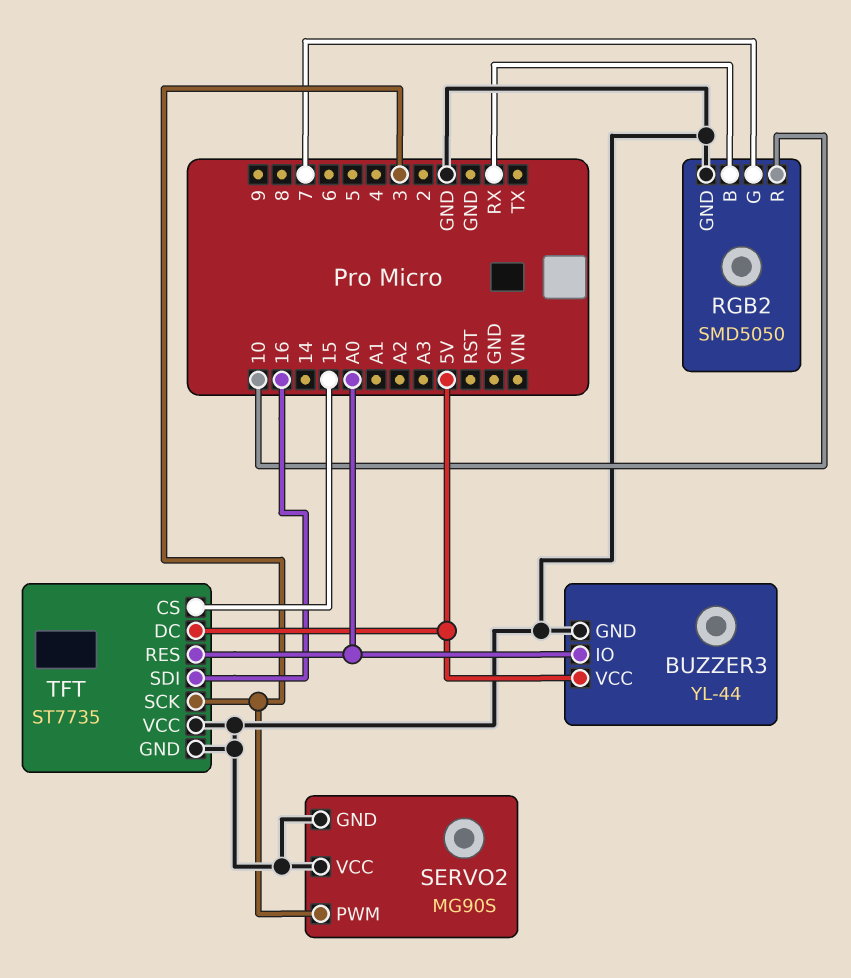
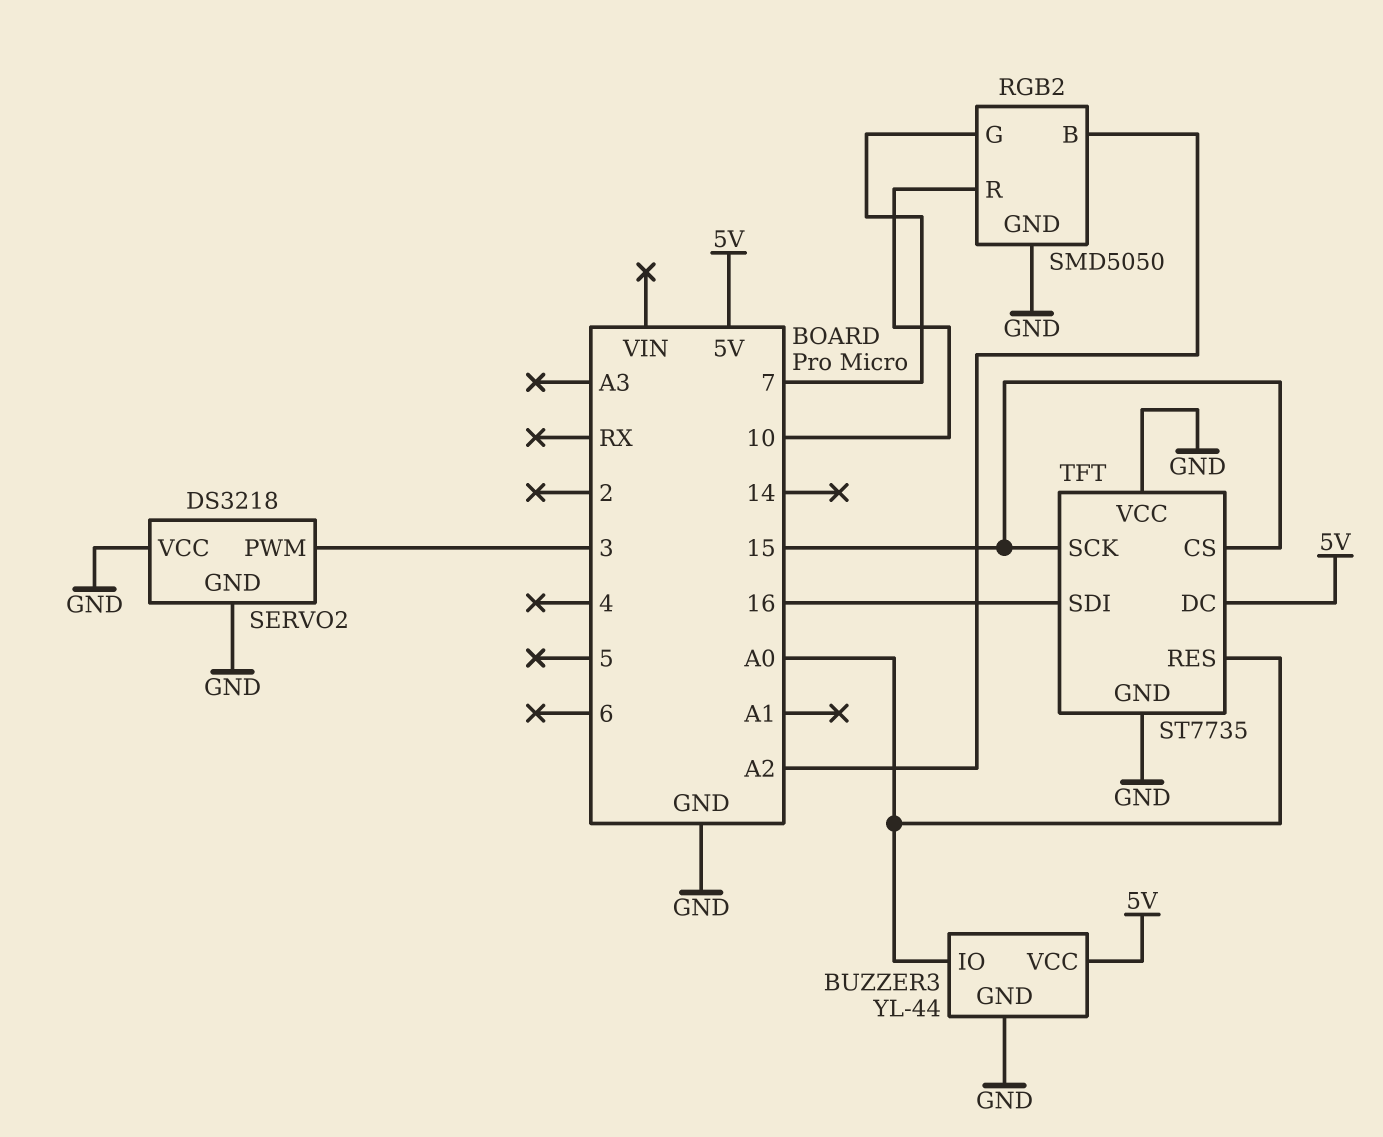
RGB2 pin B: RX -> A2
SERVO2: MG90S -> DS3218
TFT pin SCK: 3 -> 15

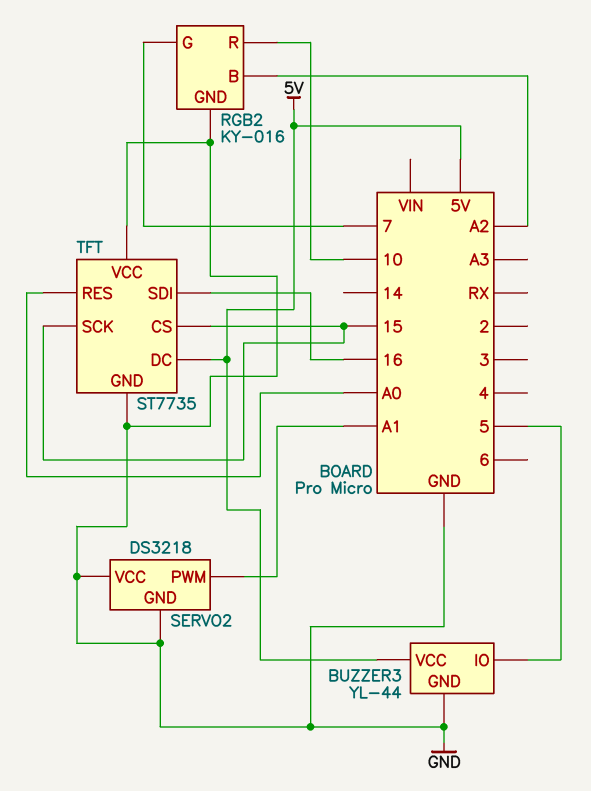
BUZZER3 pin IO: A0 -> 5
RGB2: SMD5050 -> KY-016
SERVO2 pin PWM: 3 -> A1

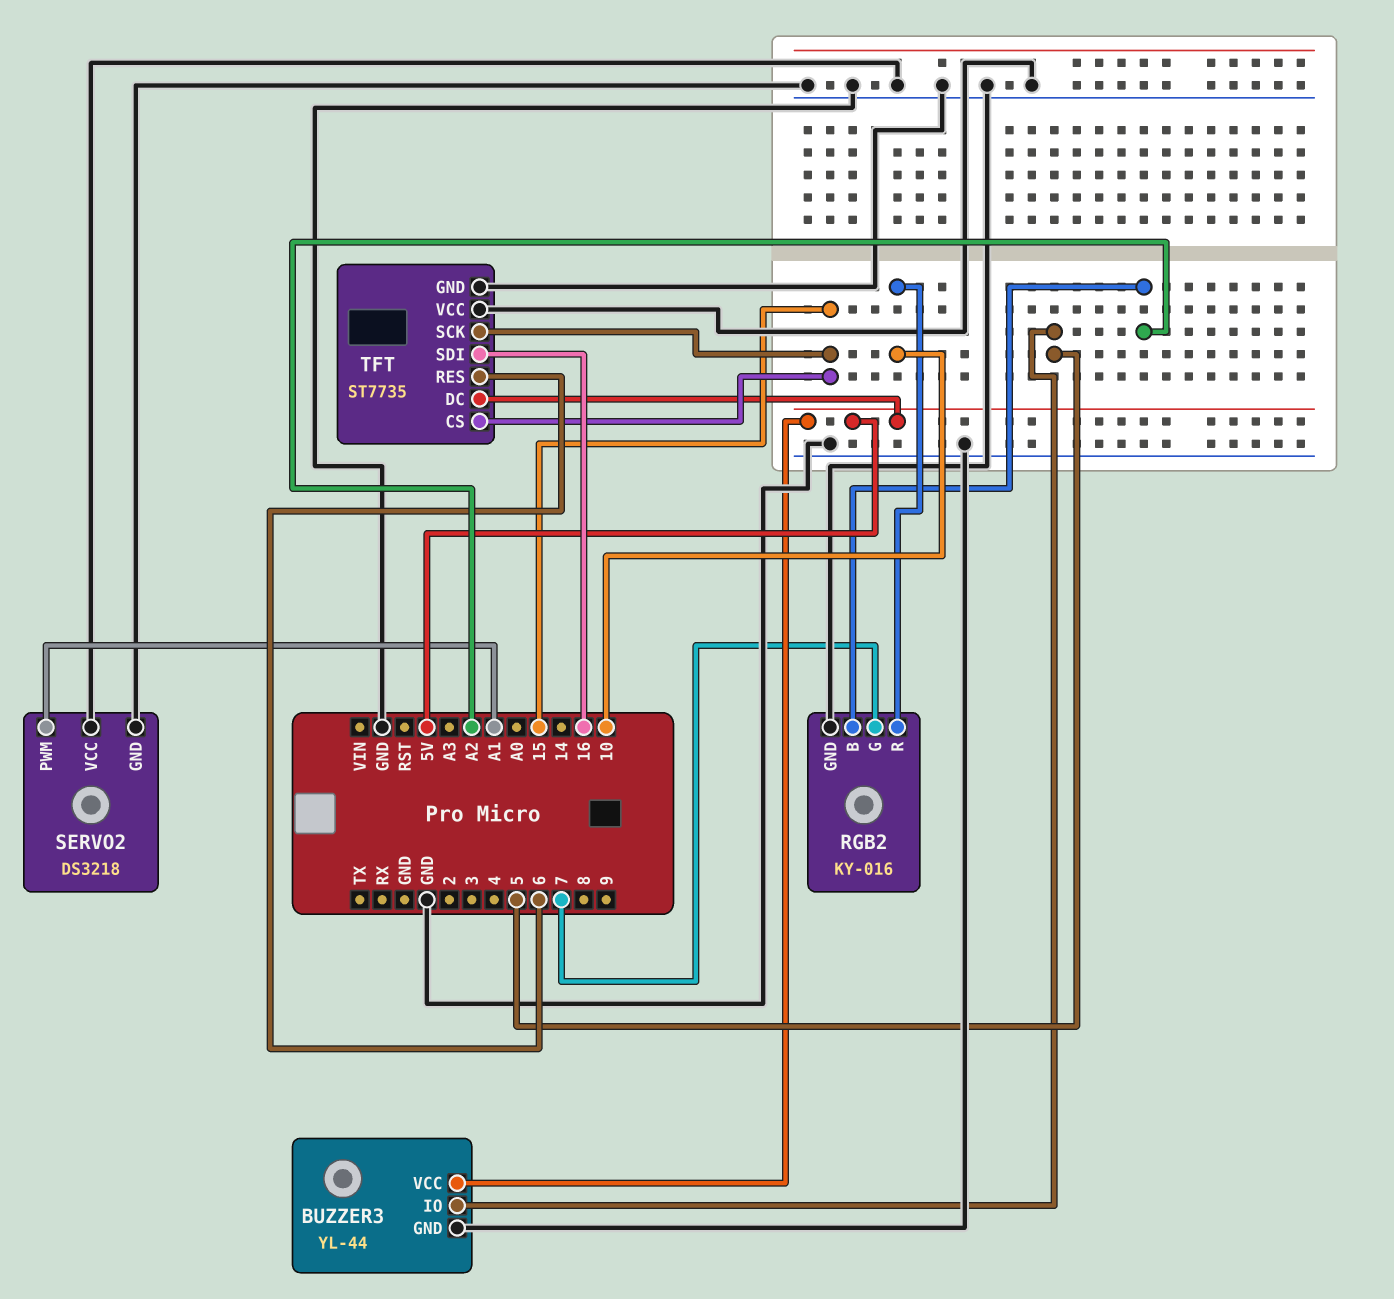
TFT pin RES: A0 -> 6

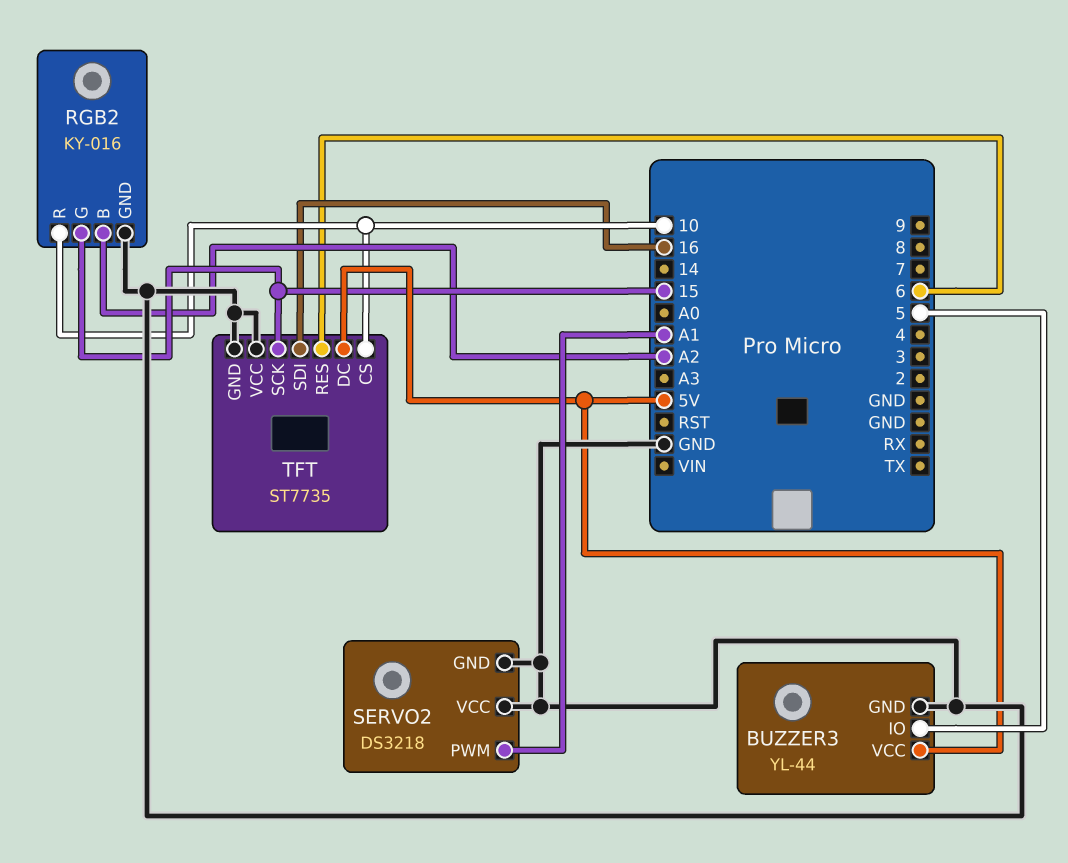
RGB2 pin G: 7 -> 15
TFT pin CS: 15 -> 10

